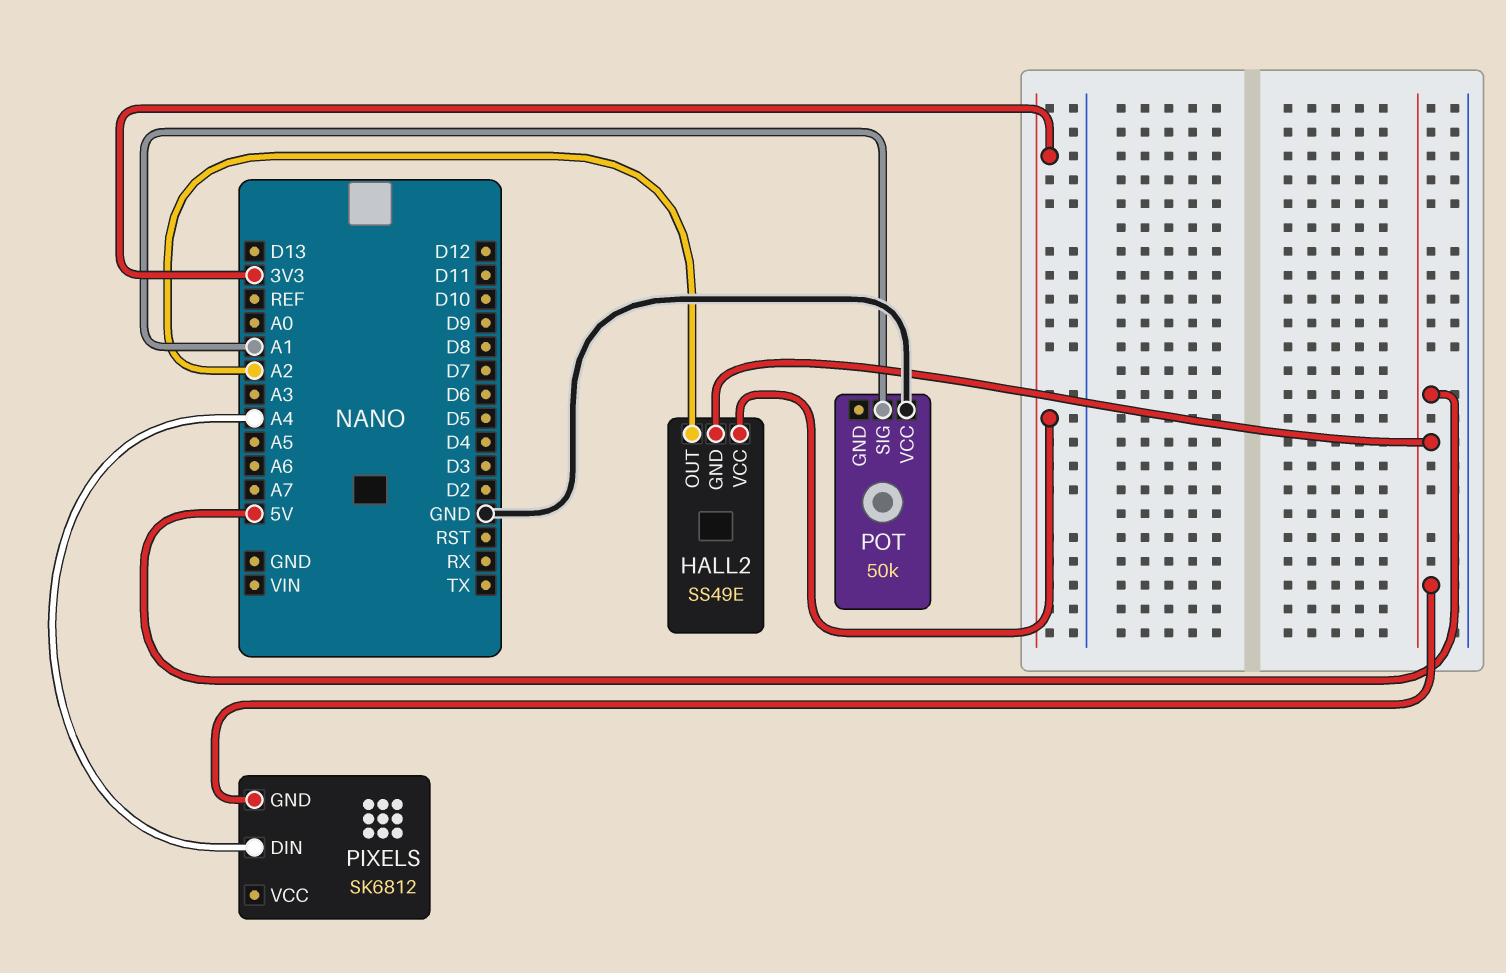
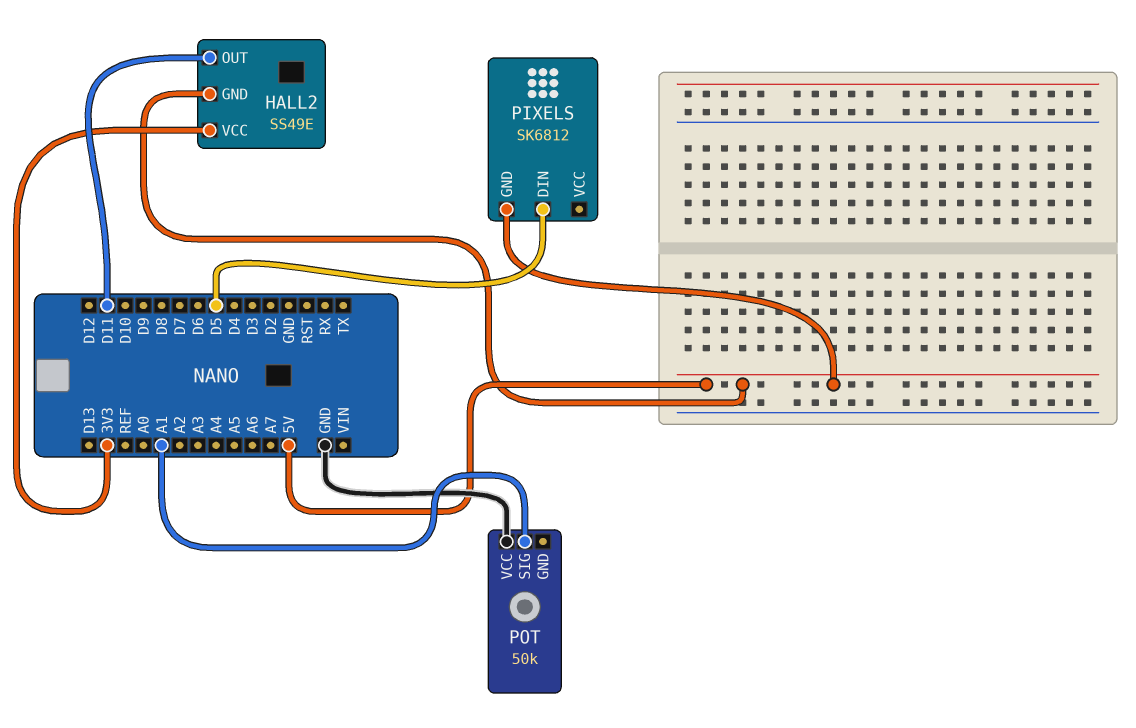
HALL2 pin OUT: A2 -> D11
PIXELS pin DIN: A4 -> D5

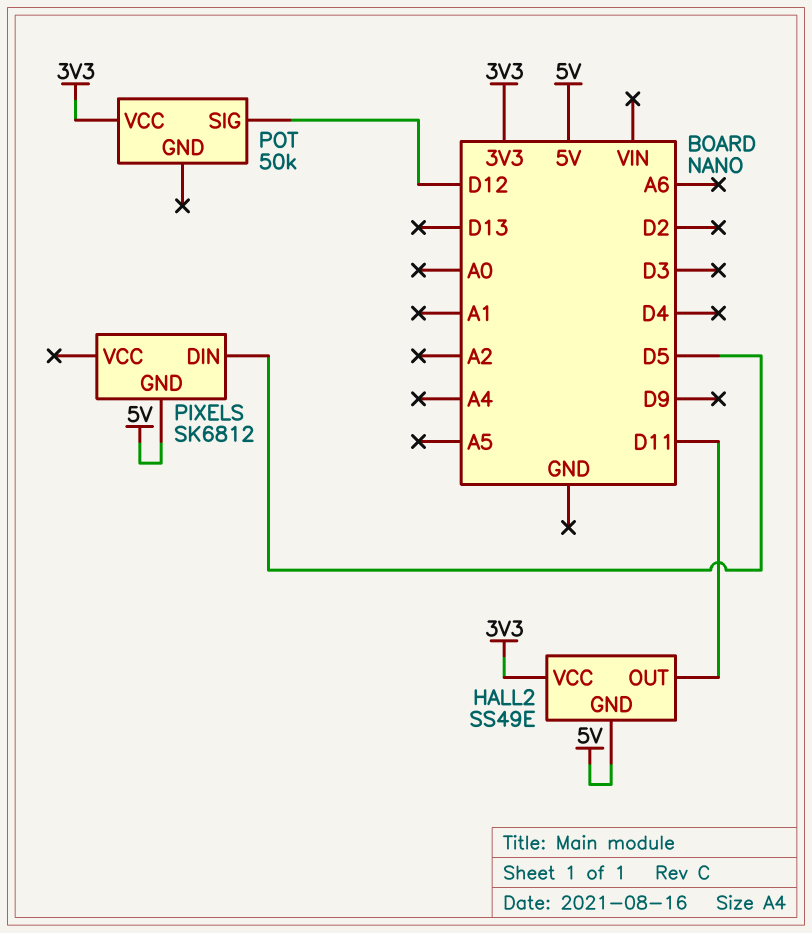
POT pin SIG: A1 -> D12
POT pin VCC: GND -> 3V3

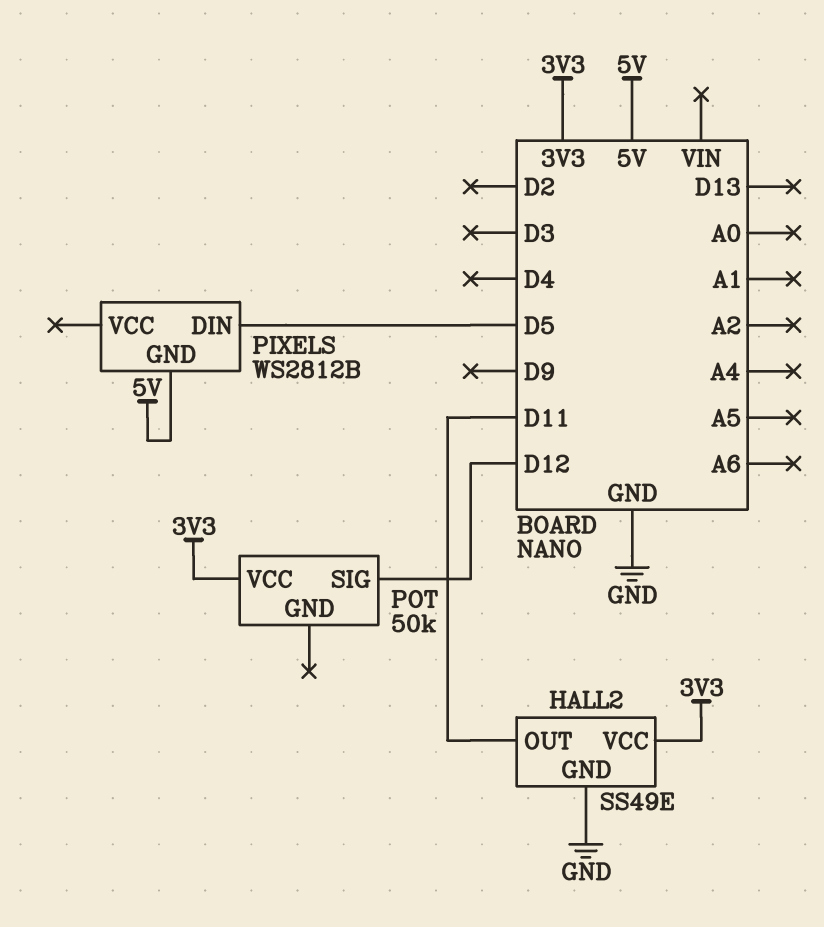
HALL2 pin GND: 5V -> GND
PIXELS: SK6812 -> WS2812B

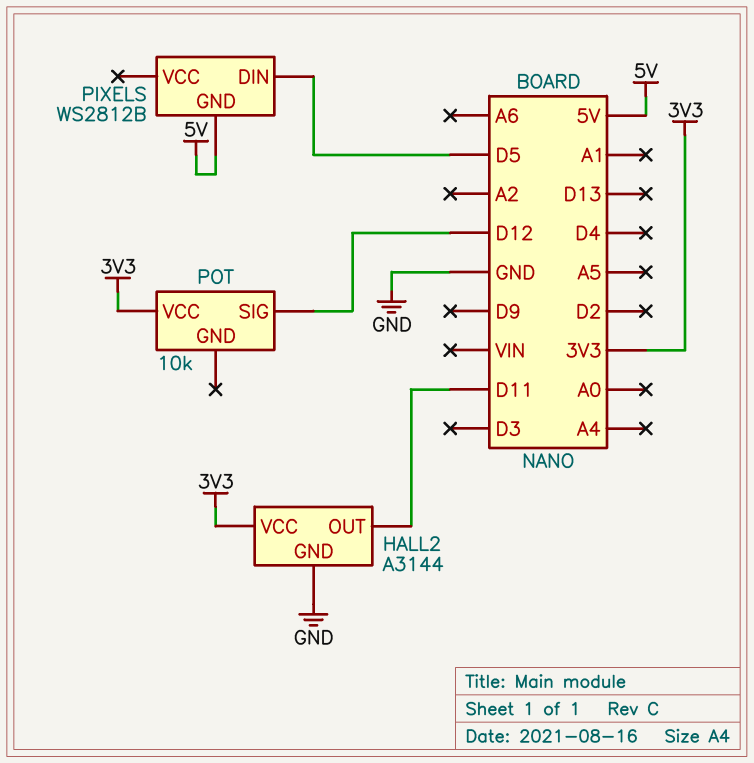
HALL2: SS49E -> A3144
POT: 50k -> 10k

